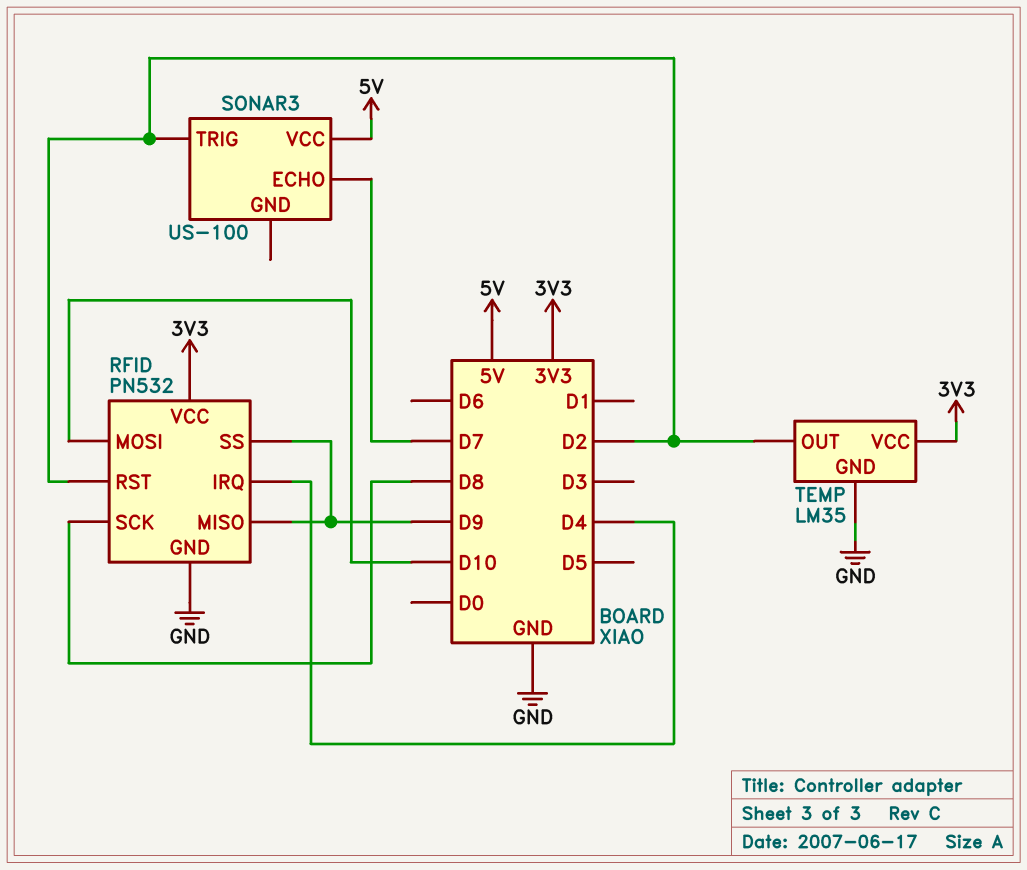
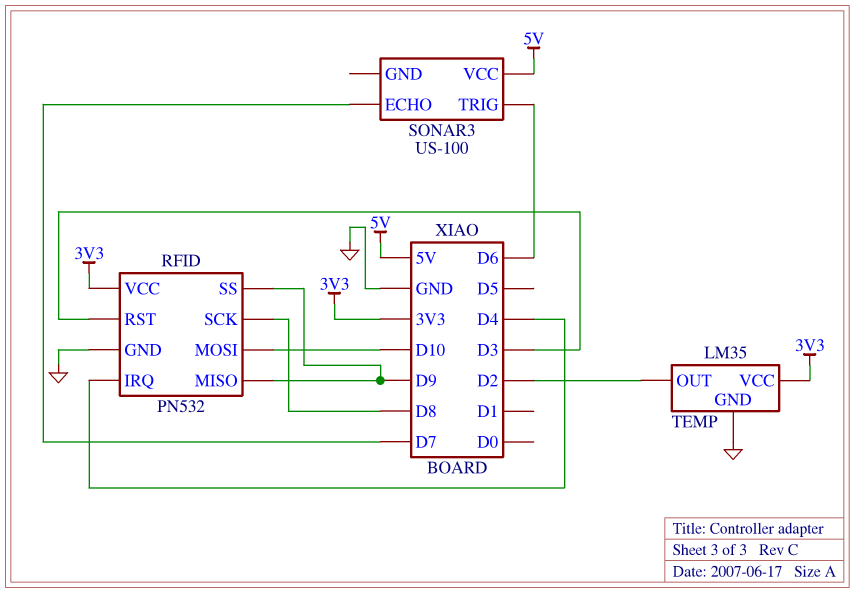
RFID pin RST: D2 -> D3
SONAR3 pin TRIG: D2 -> D6

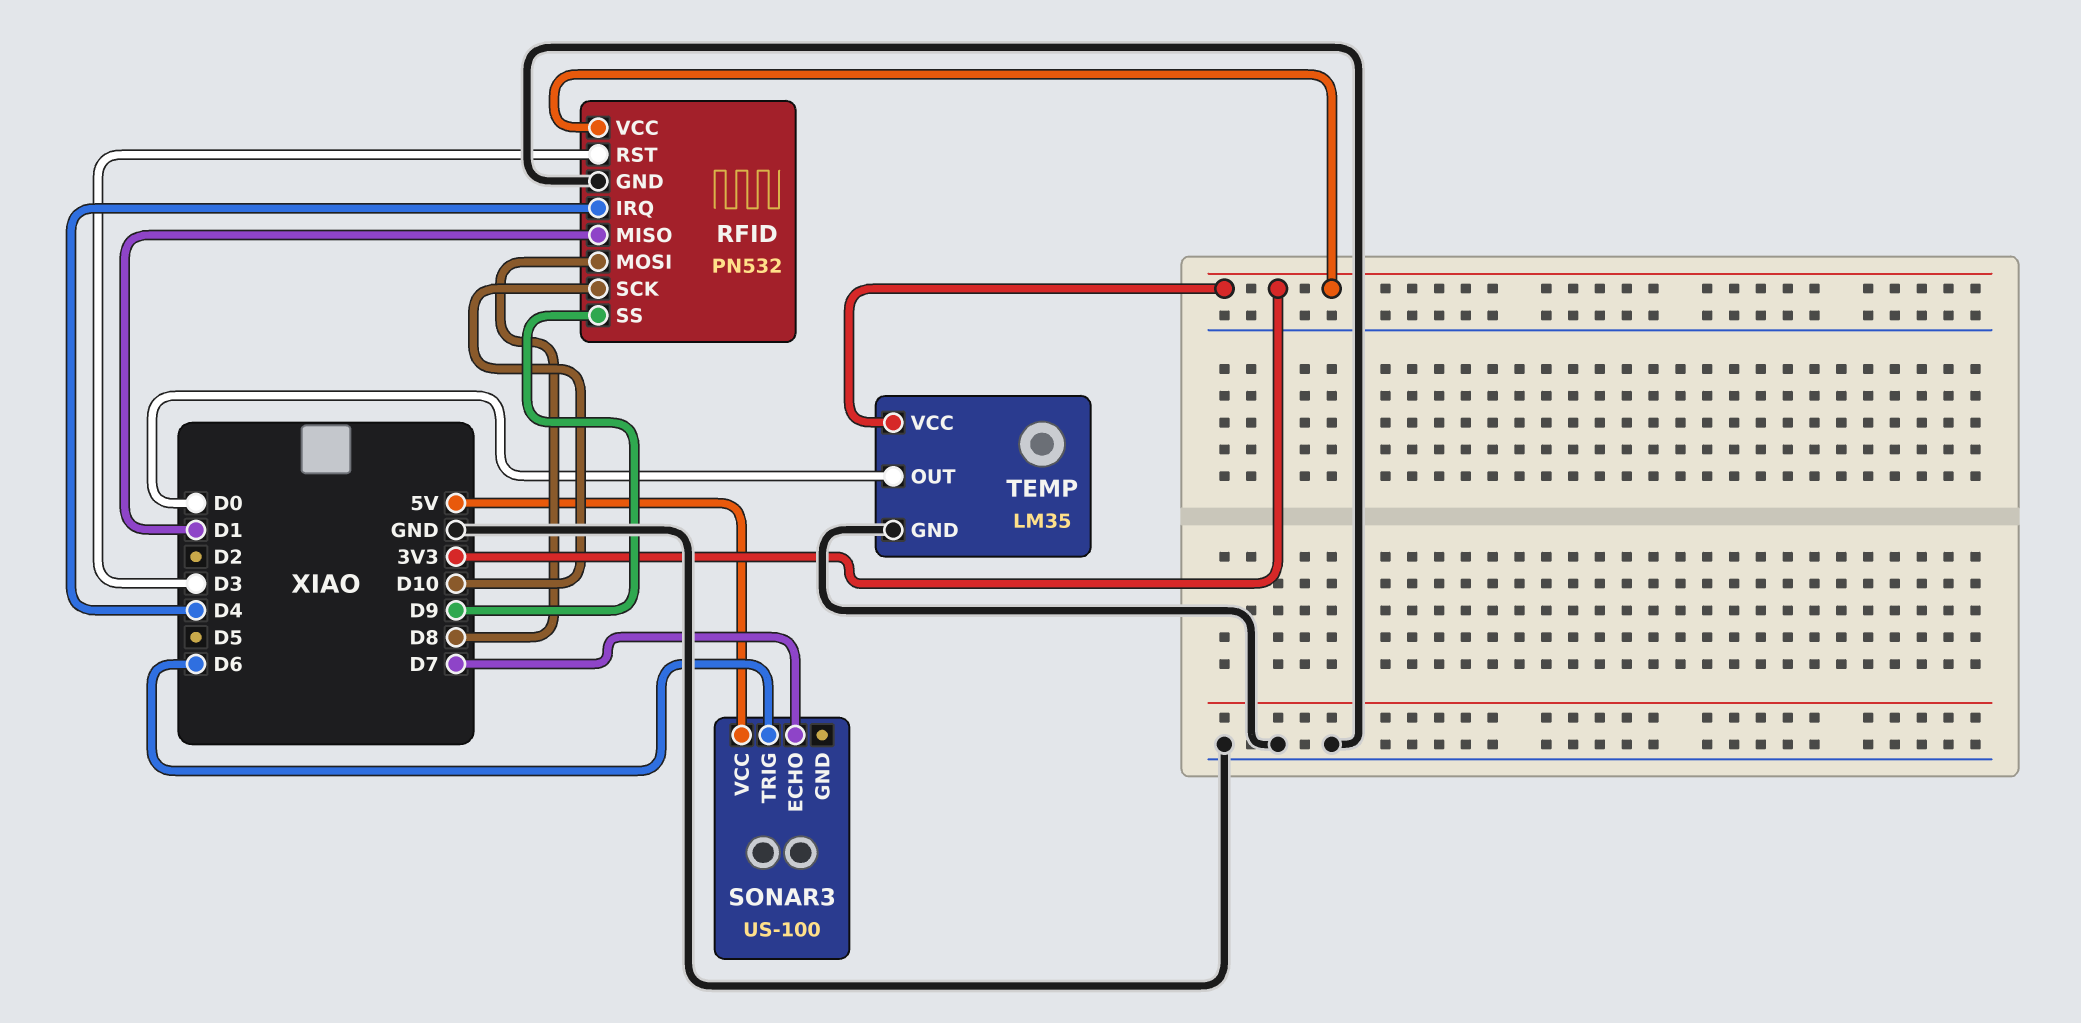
RFID pin MISO: D9 -> D1
RFID pin MOSI: D10 -> D8
RFID pin SCK: D8 -> D10
TEMP pin OUT: D2 -> D0

